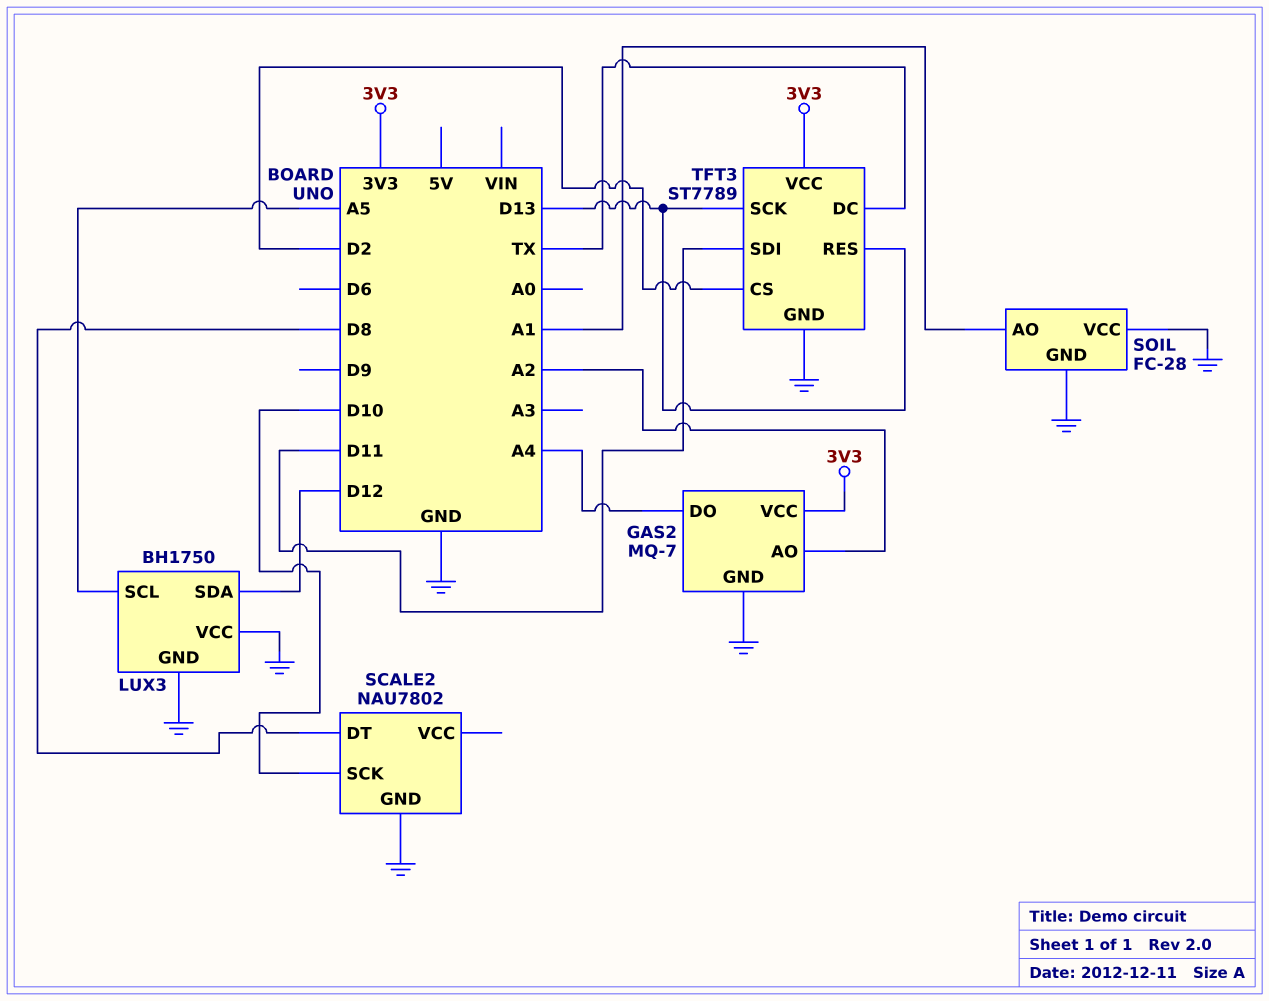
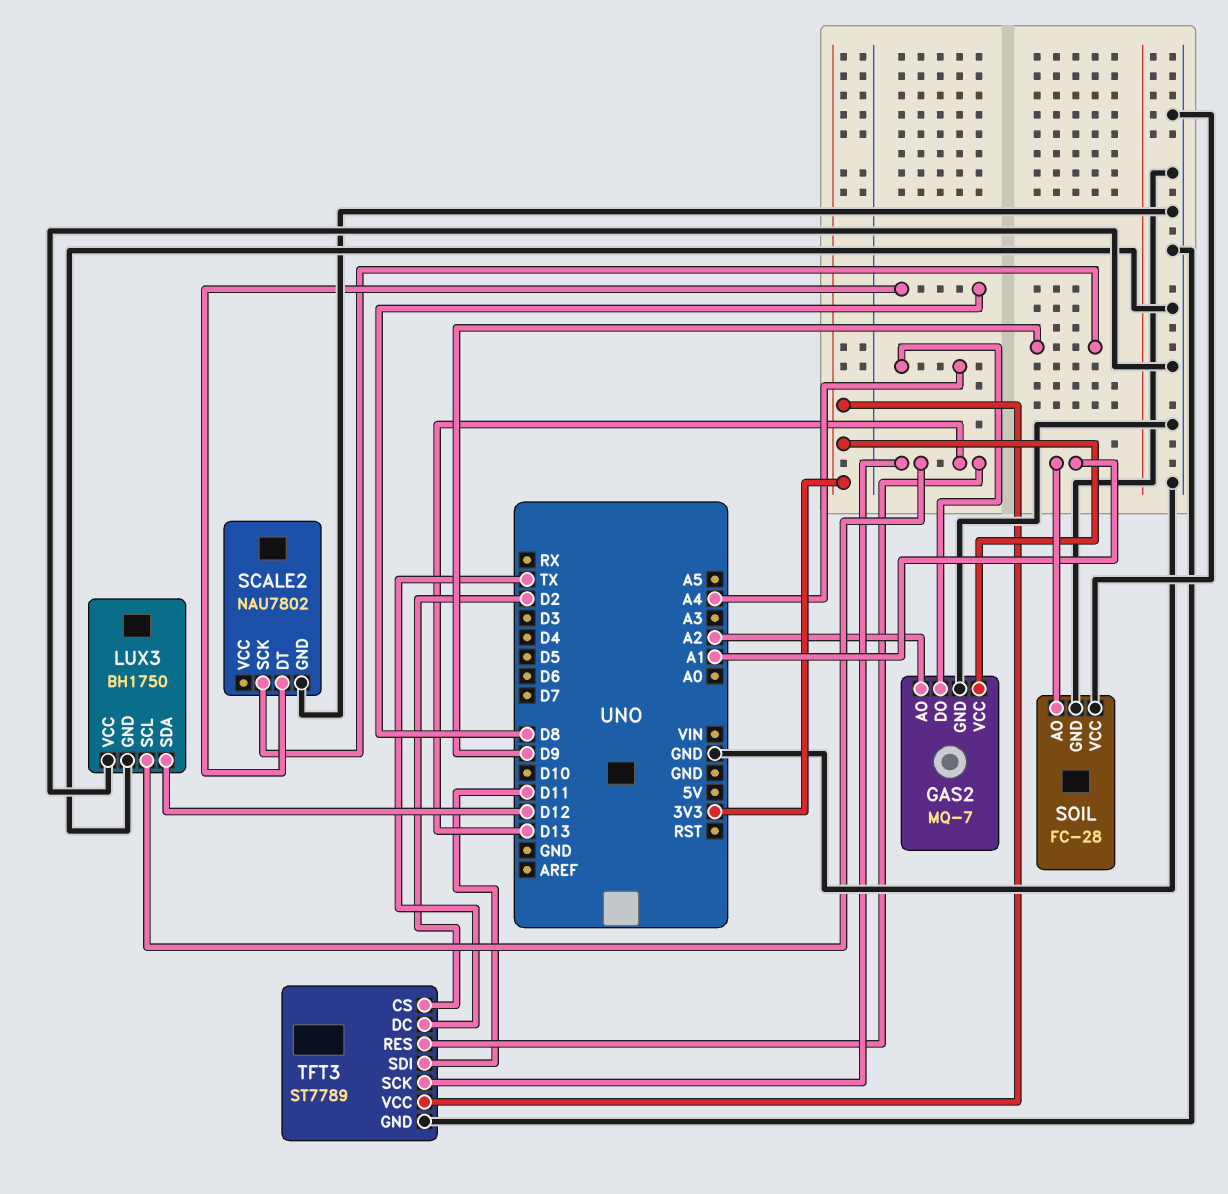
LUX3 pin SCL: A5 -> D13
SCALE2 pin SCK: D10 -> D9

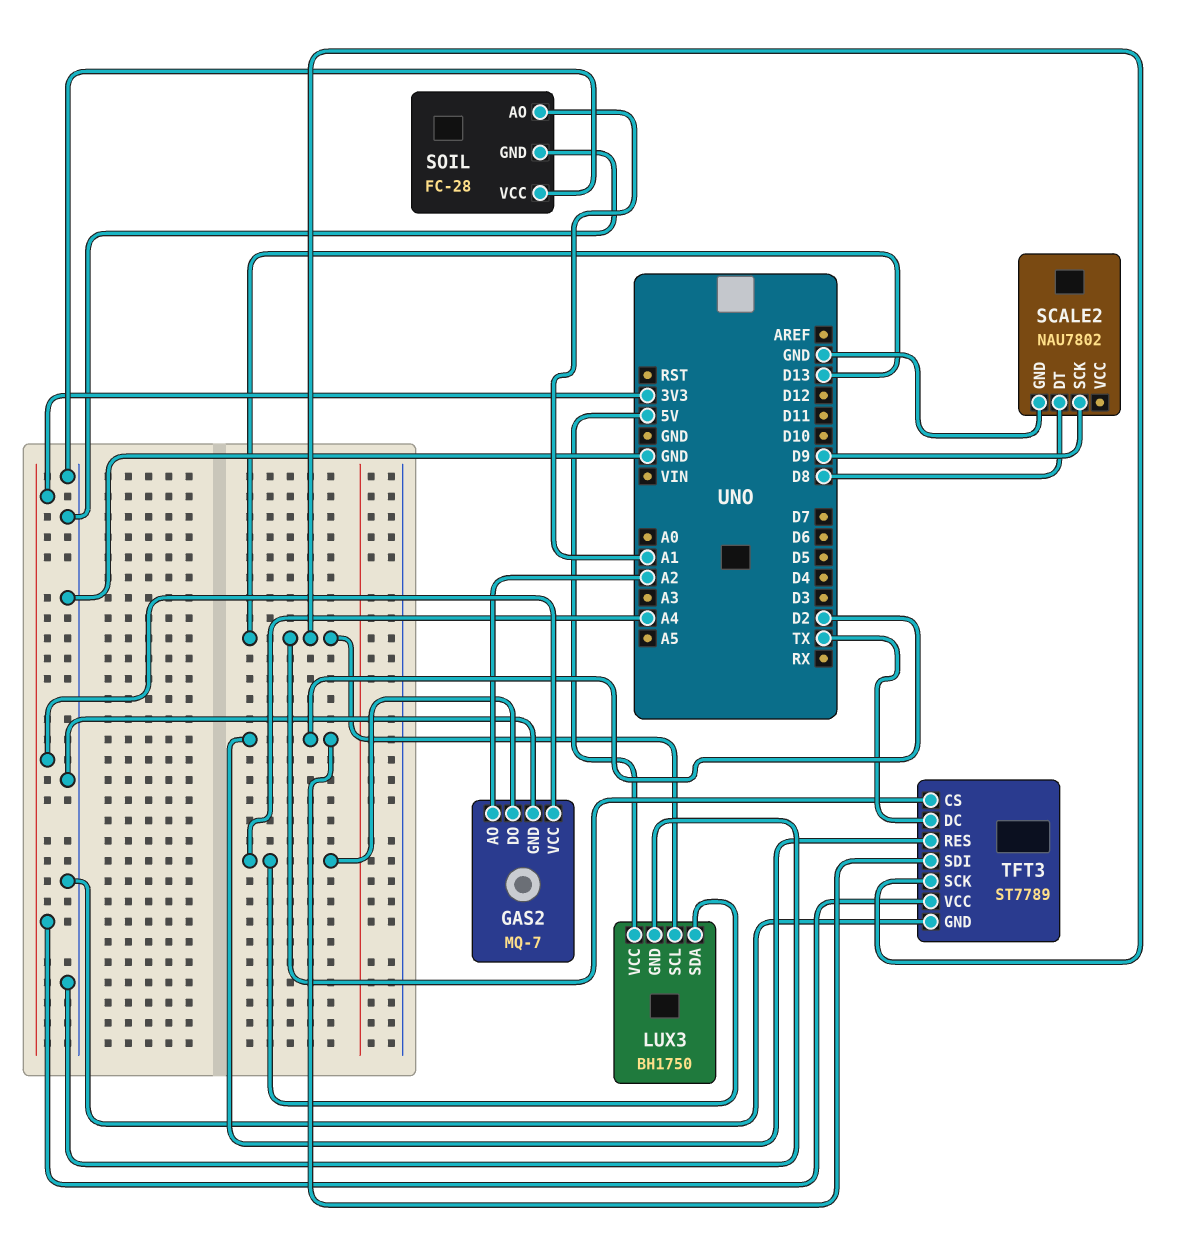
LUX3 pin SDA: D12 -> A4
LUX3 pin VCC: GND -> 5V
TFT3 pin CS: D2 -> D13
TFT3 pin RES: D13 -> D2
TFT3 pin SDI: D11 -> D2

